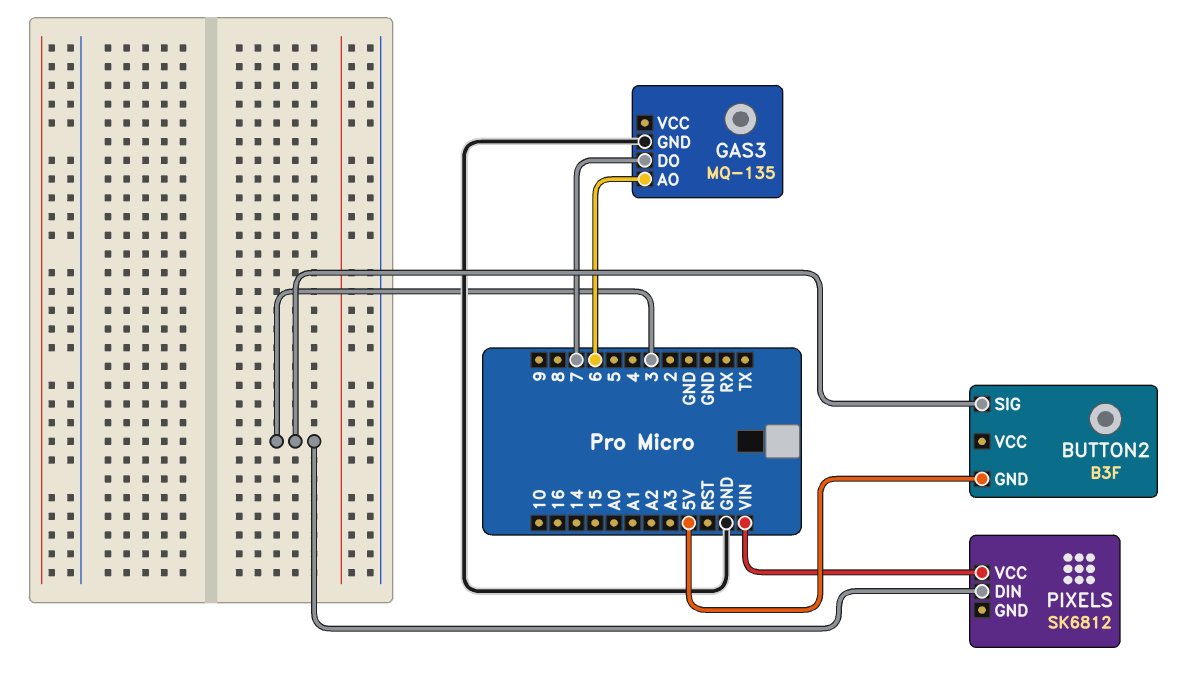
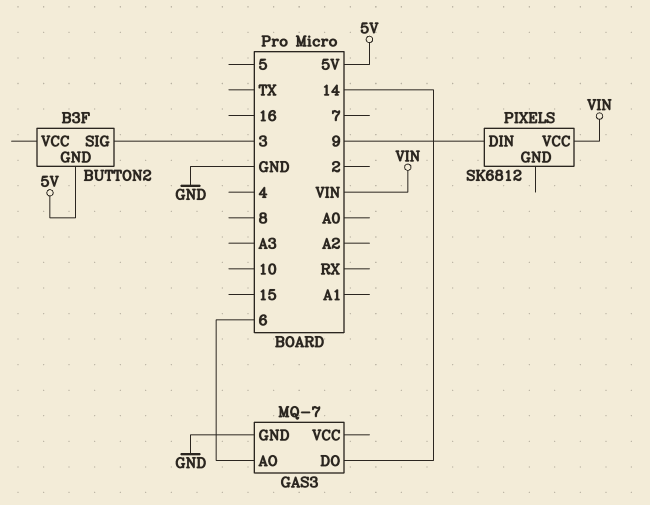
GAS3: MQ-135 -> MQ-7
GAS3 pin DO: 7 -> 14
PIXELS pin DIN: 3 -> 9

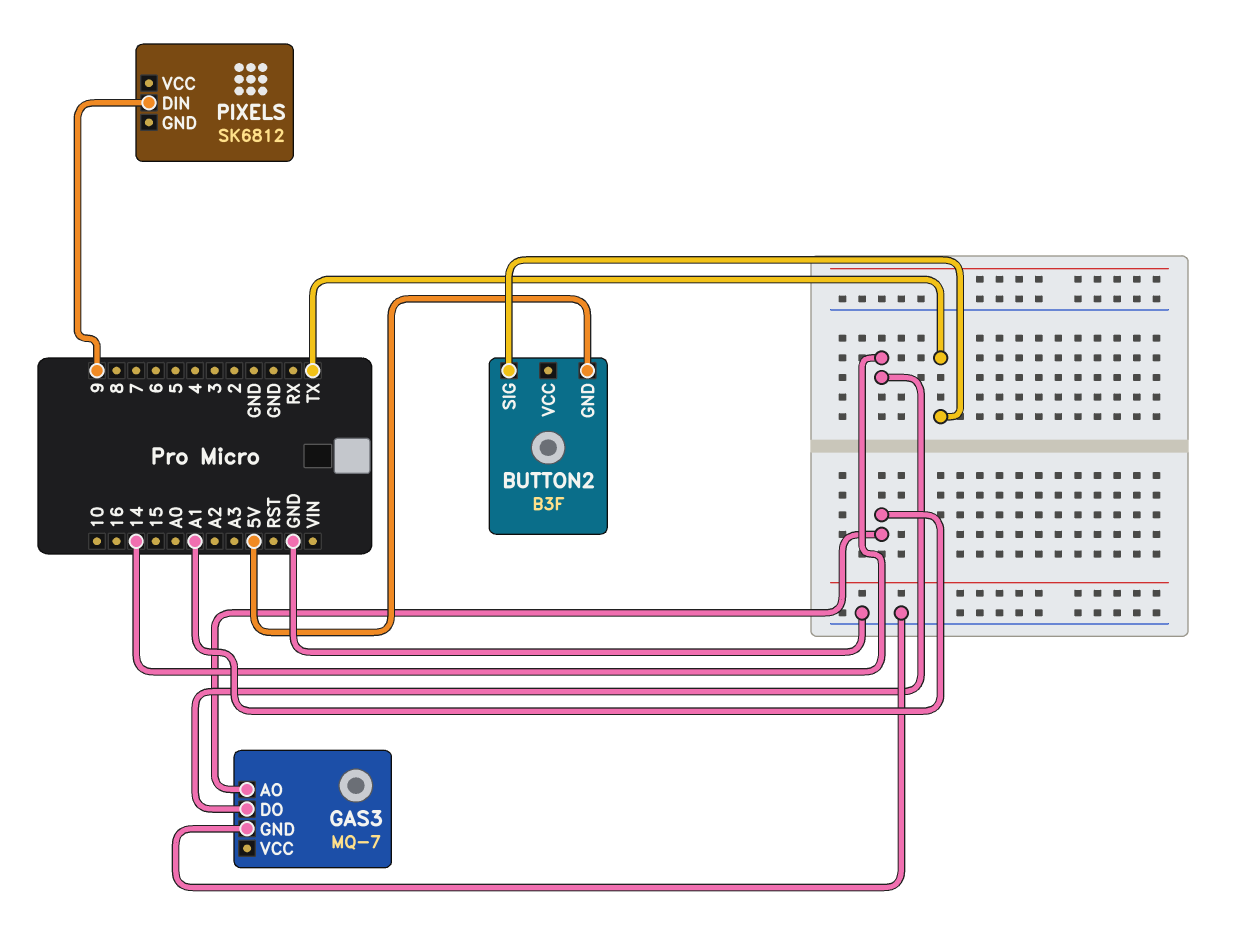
BUTTON2 pin SIG: 3 -> TX
GAS3 pin AO: 6 -> A1
PIXELS pin VCC: VIN -> none

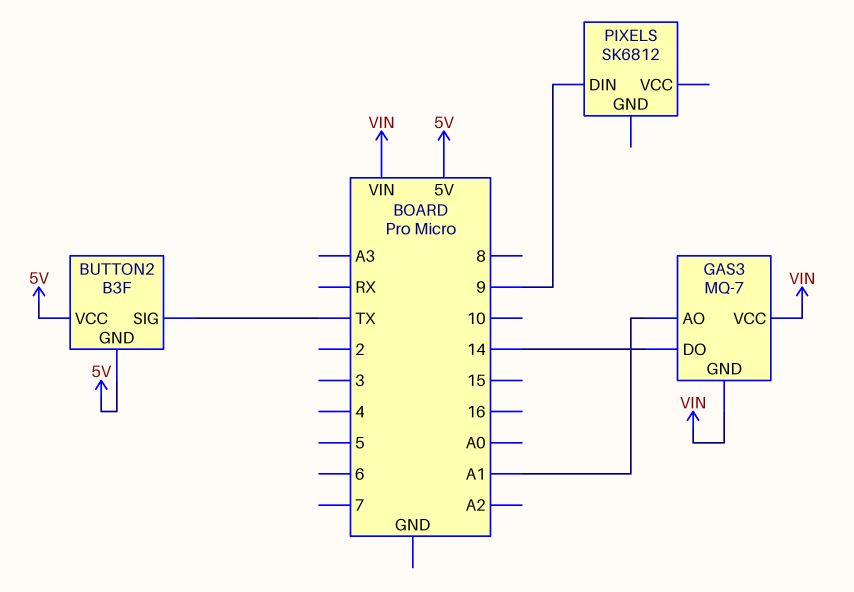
BUTTON2 pin VCC: none -> 5V
GAS3 pin GND: GND -> VIN
GAS3 pin VCC: none -> VIN

